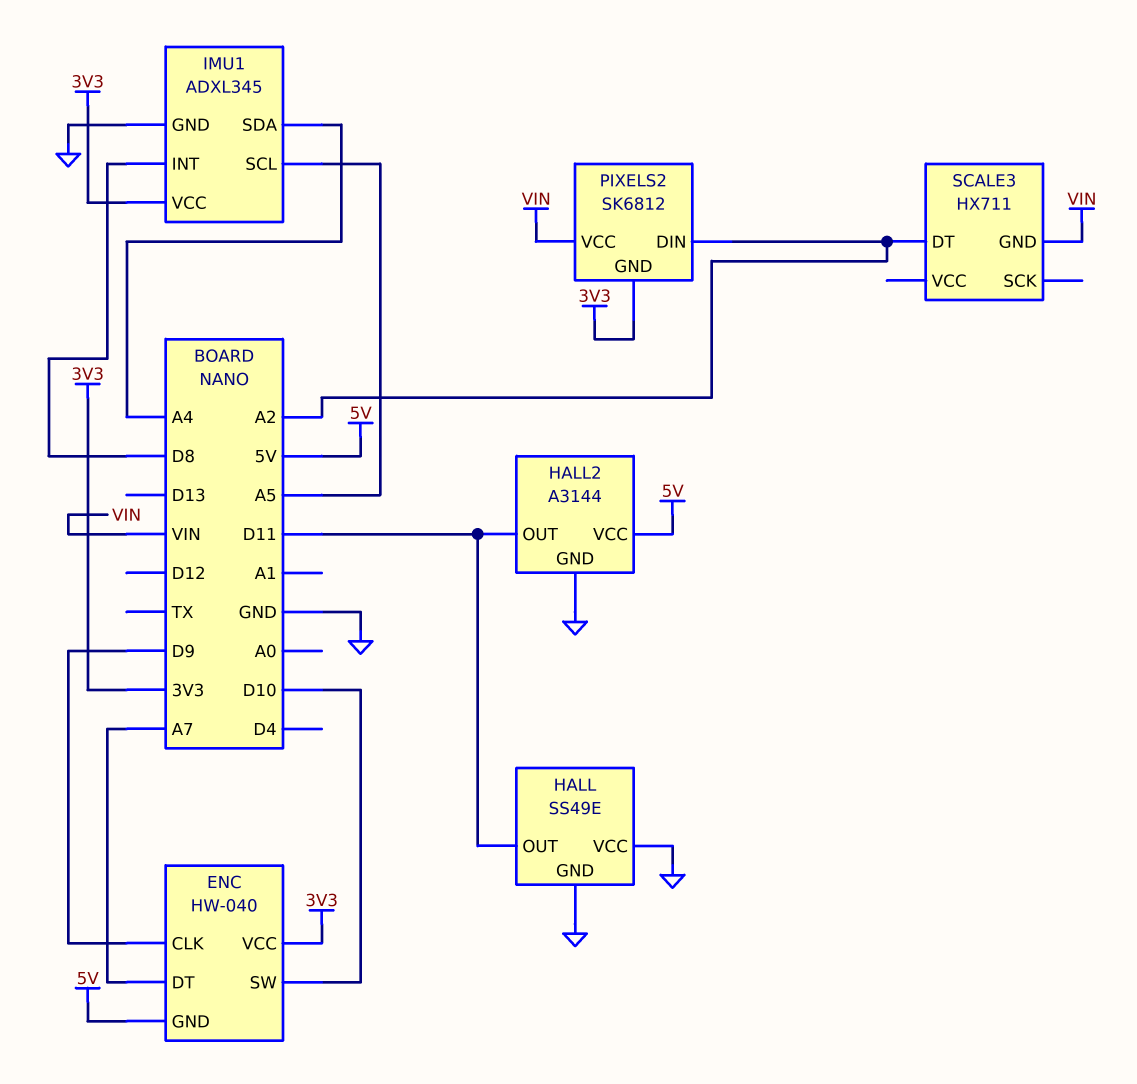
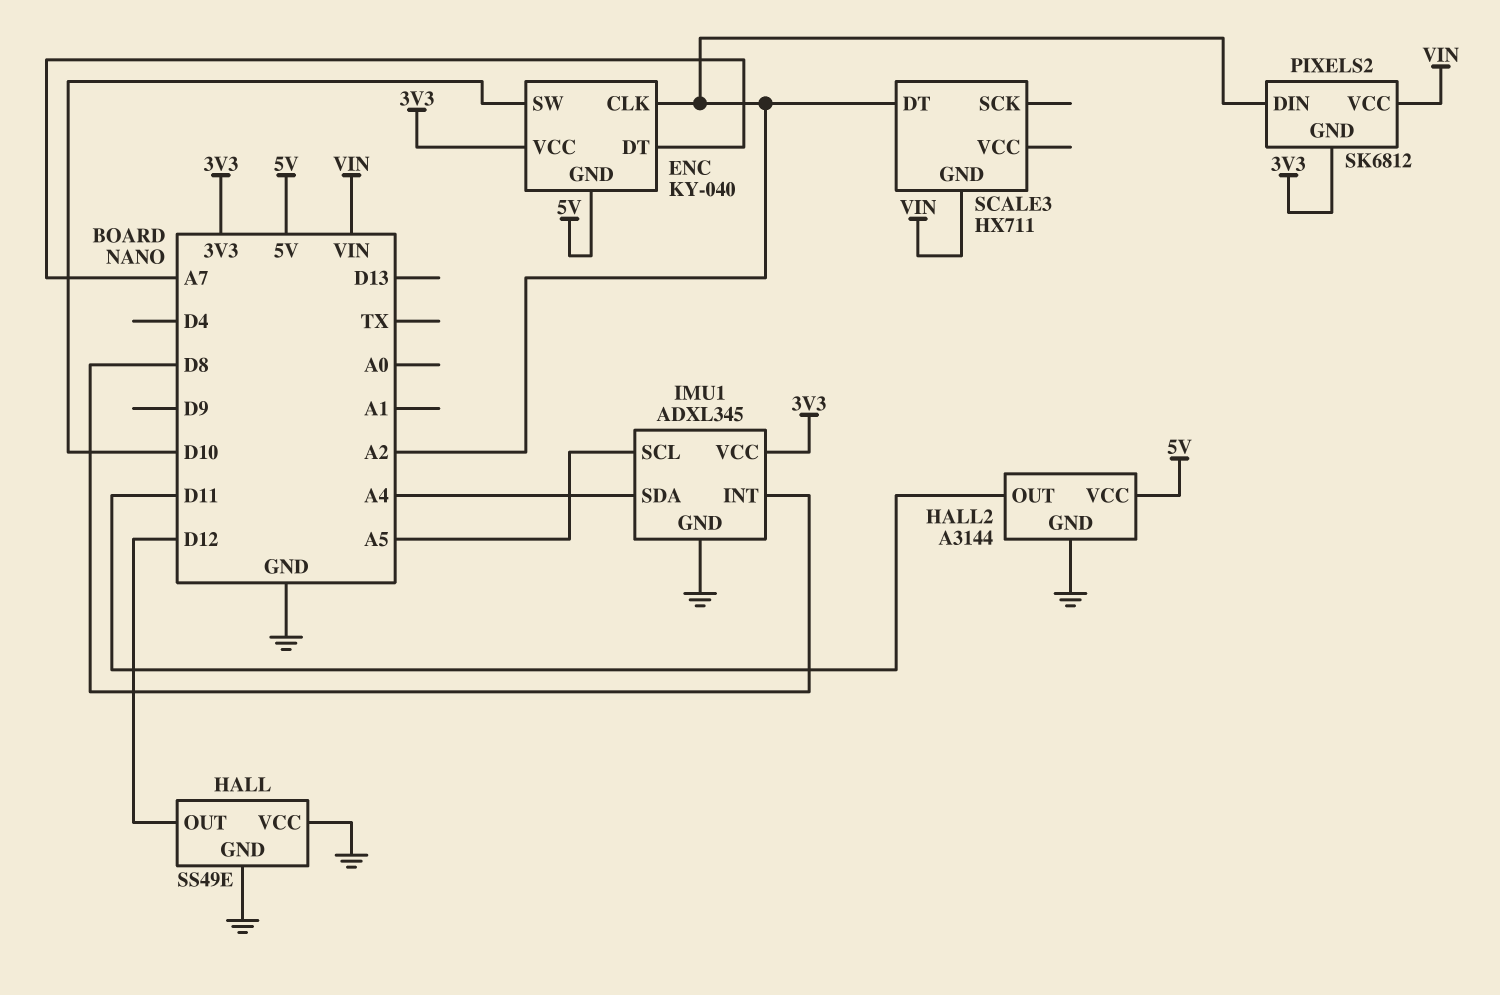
ENC: HW-040 -> KY-040
ENC pin CLK: D9 -> A2
HALL pin OUT: D11 -> D12

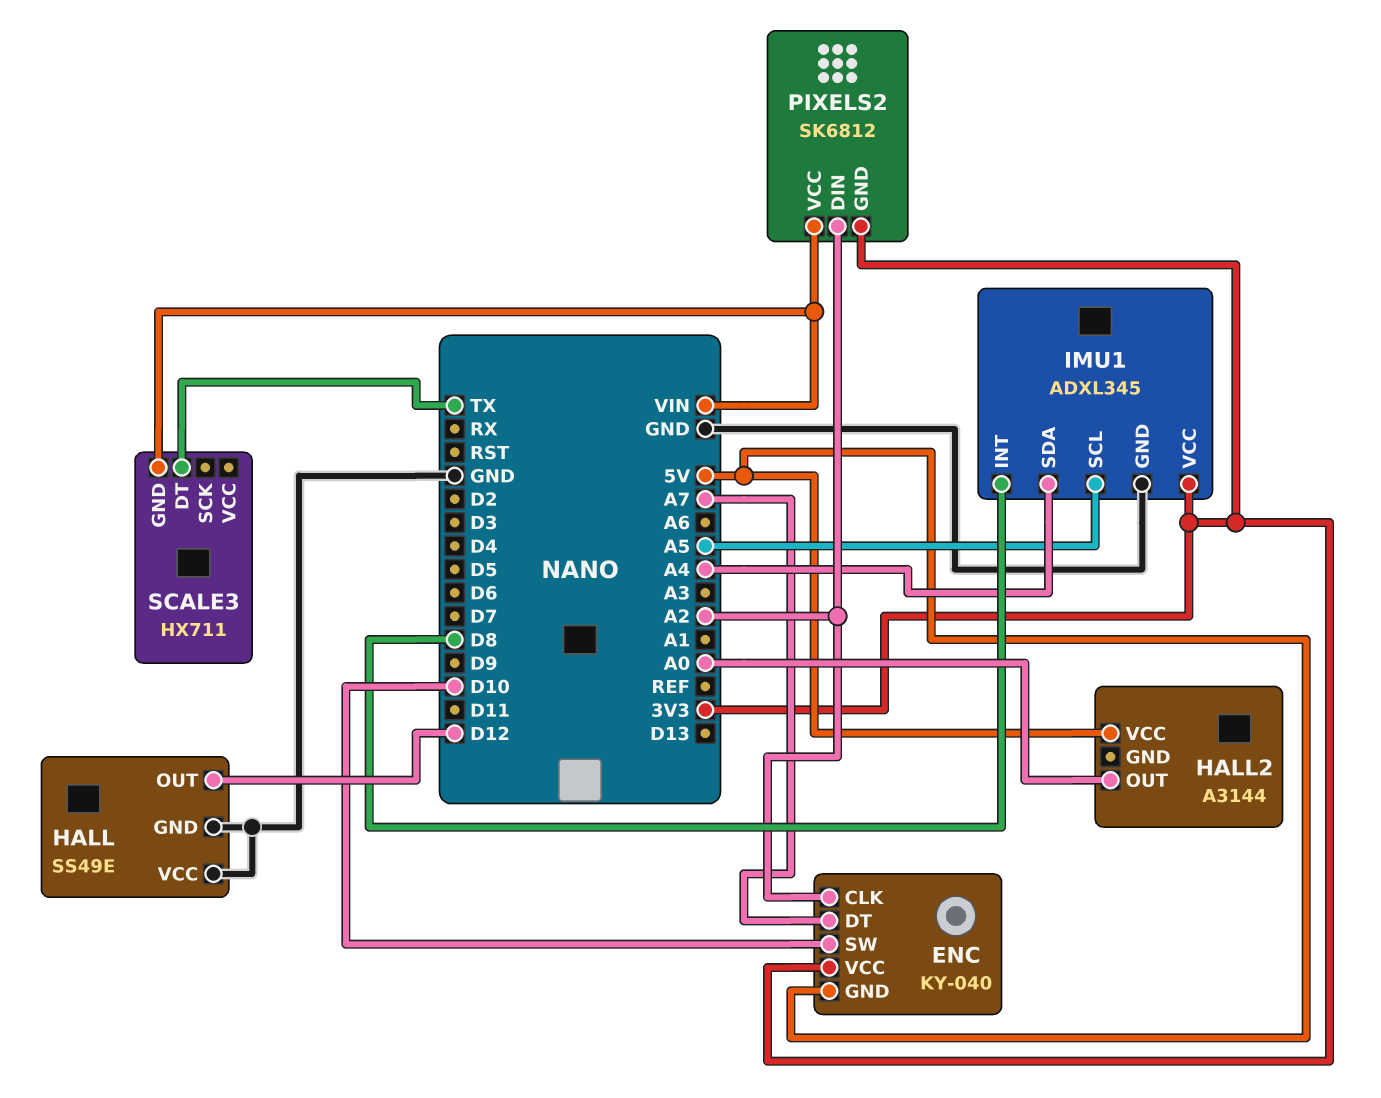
HALL2 pin GND: GND -> none
HALL2 pin OUT: D11 -> A0
SCALE3 pin DT: A2 -> TX

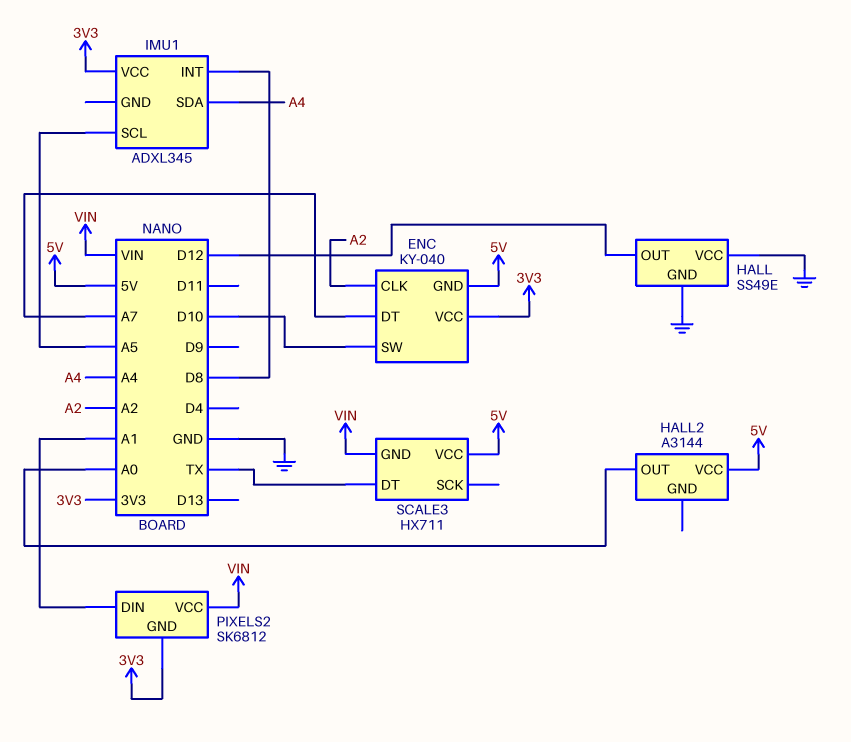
IMU1 pin GND: GND -> none
PIXELS2 pin DIN: A2 -> A1
SCALE3 pin VCC: none -> 5V

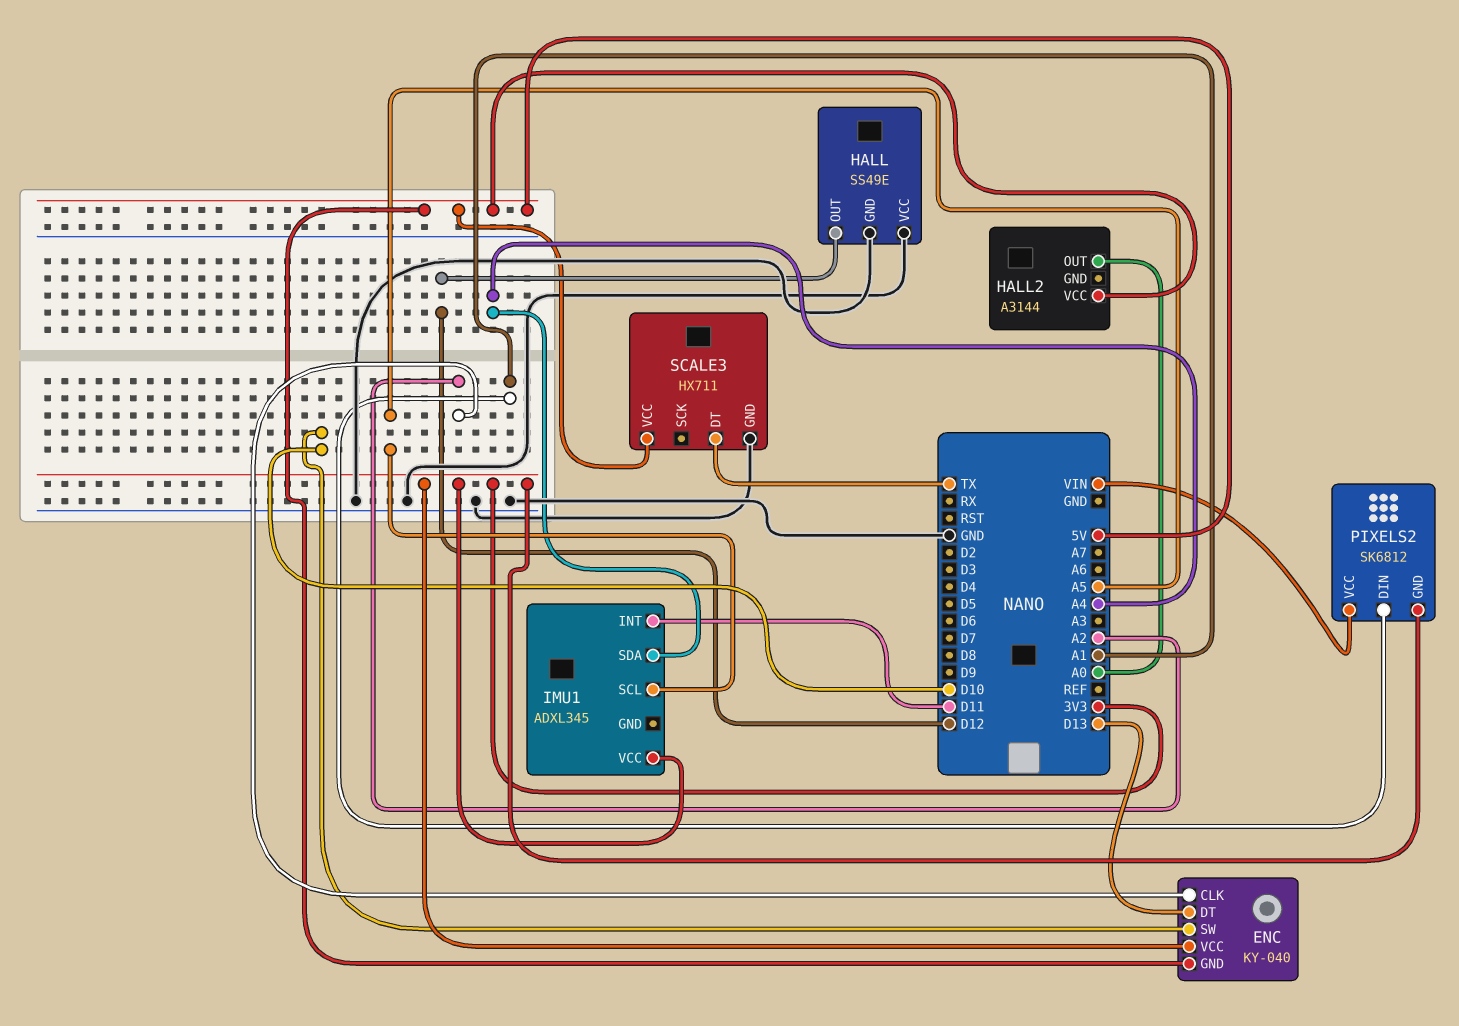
ENC pin DT: A7 -> D13
IMU1 pin INT: D8 -> D11
SCALE3 pin GND: VIN -> GND

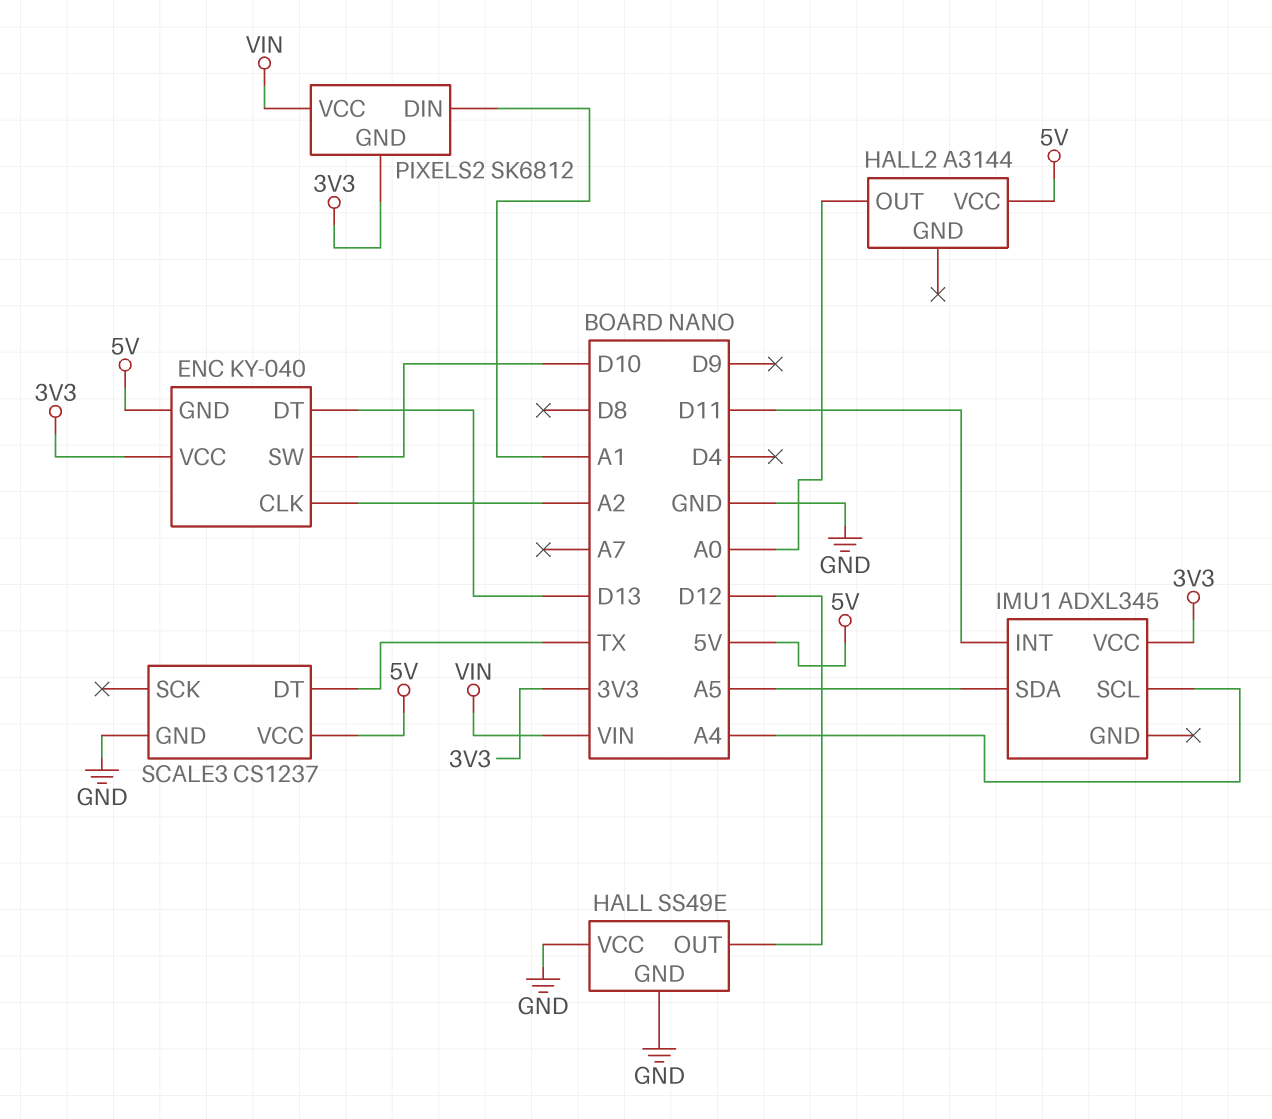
IMU1 pin SCL: A5 -> A4
IMU1 pin SDA: A4 -> A5
SCALE3: HX711 -> CS1237

